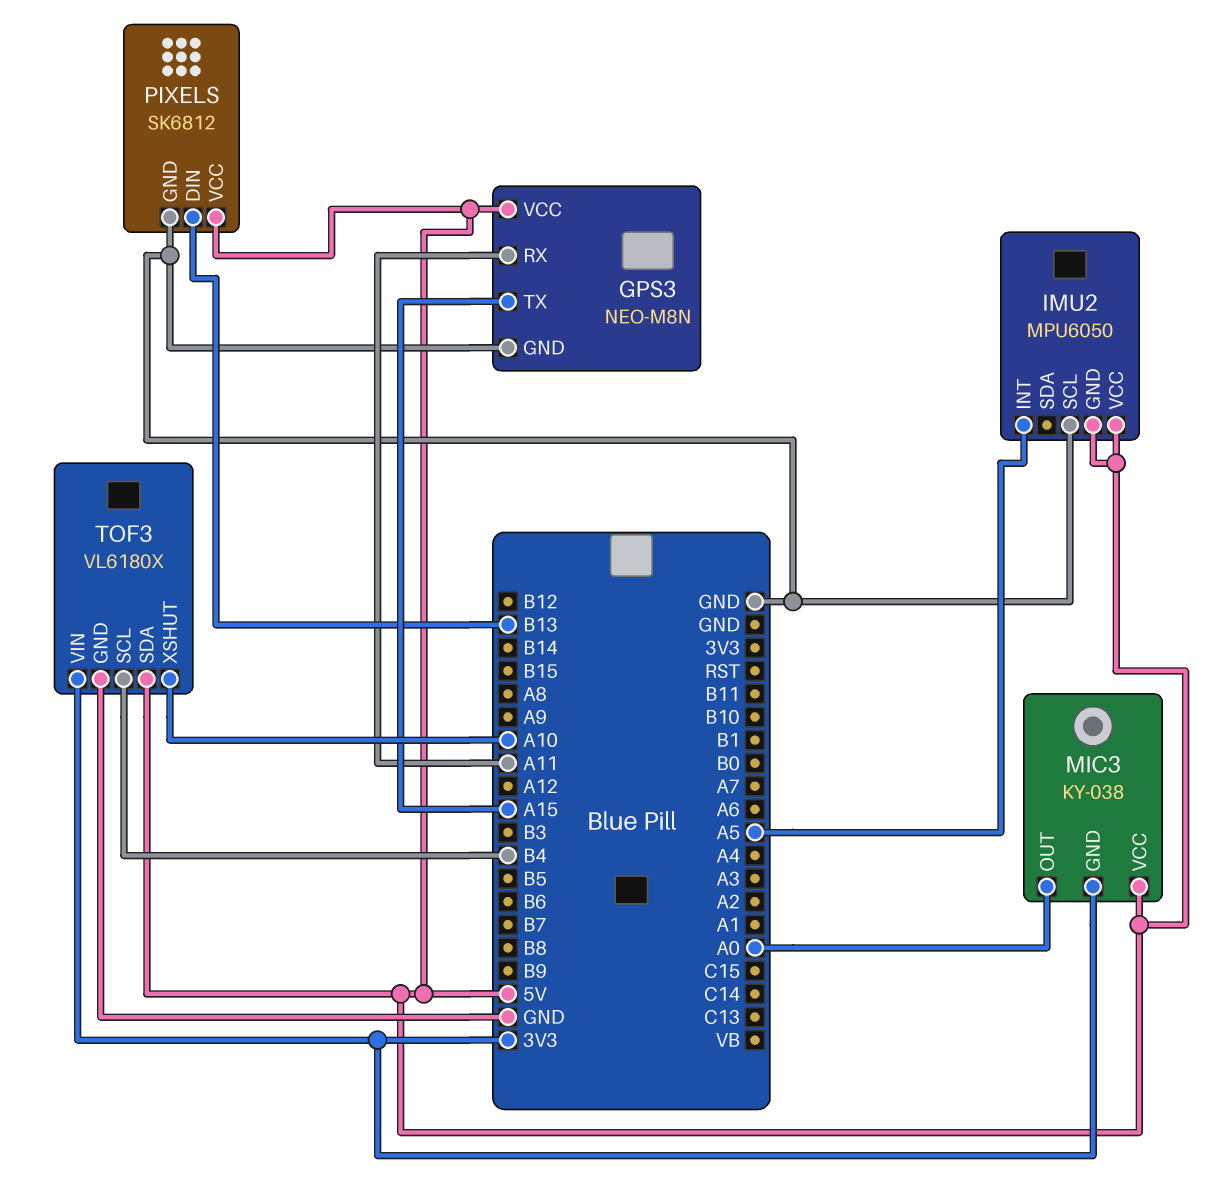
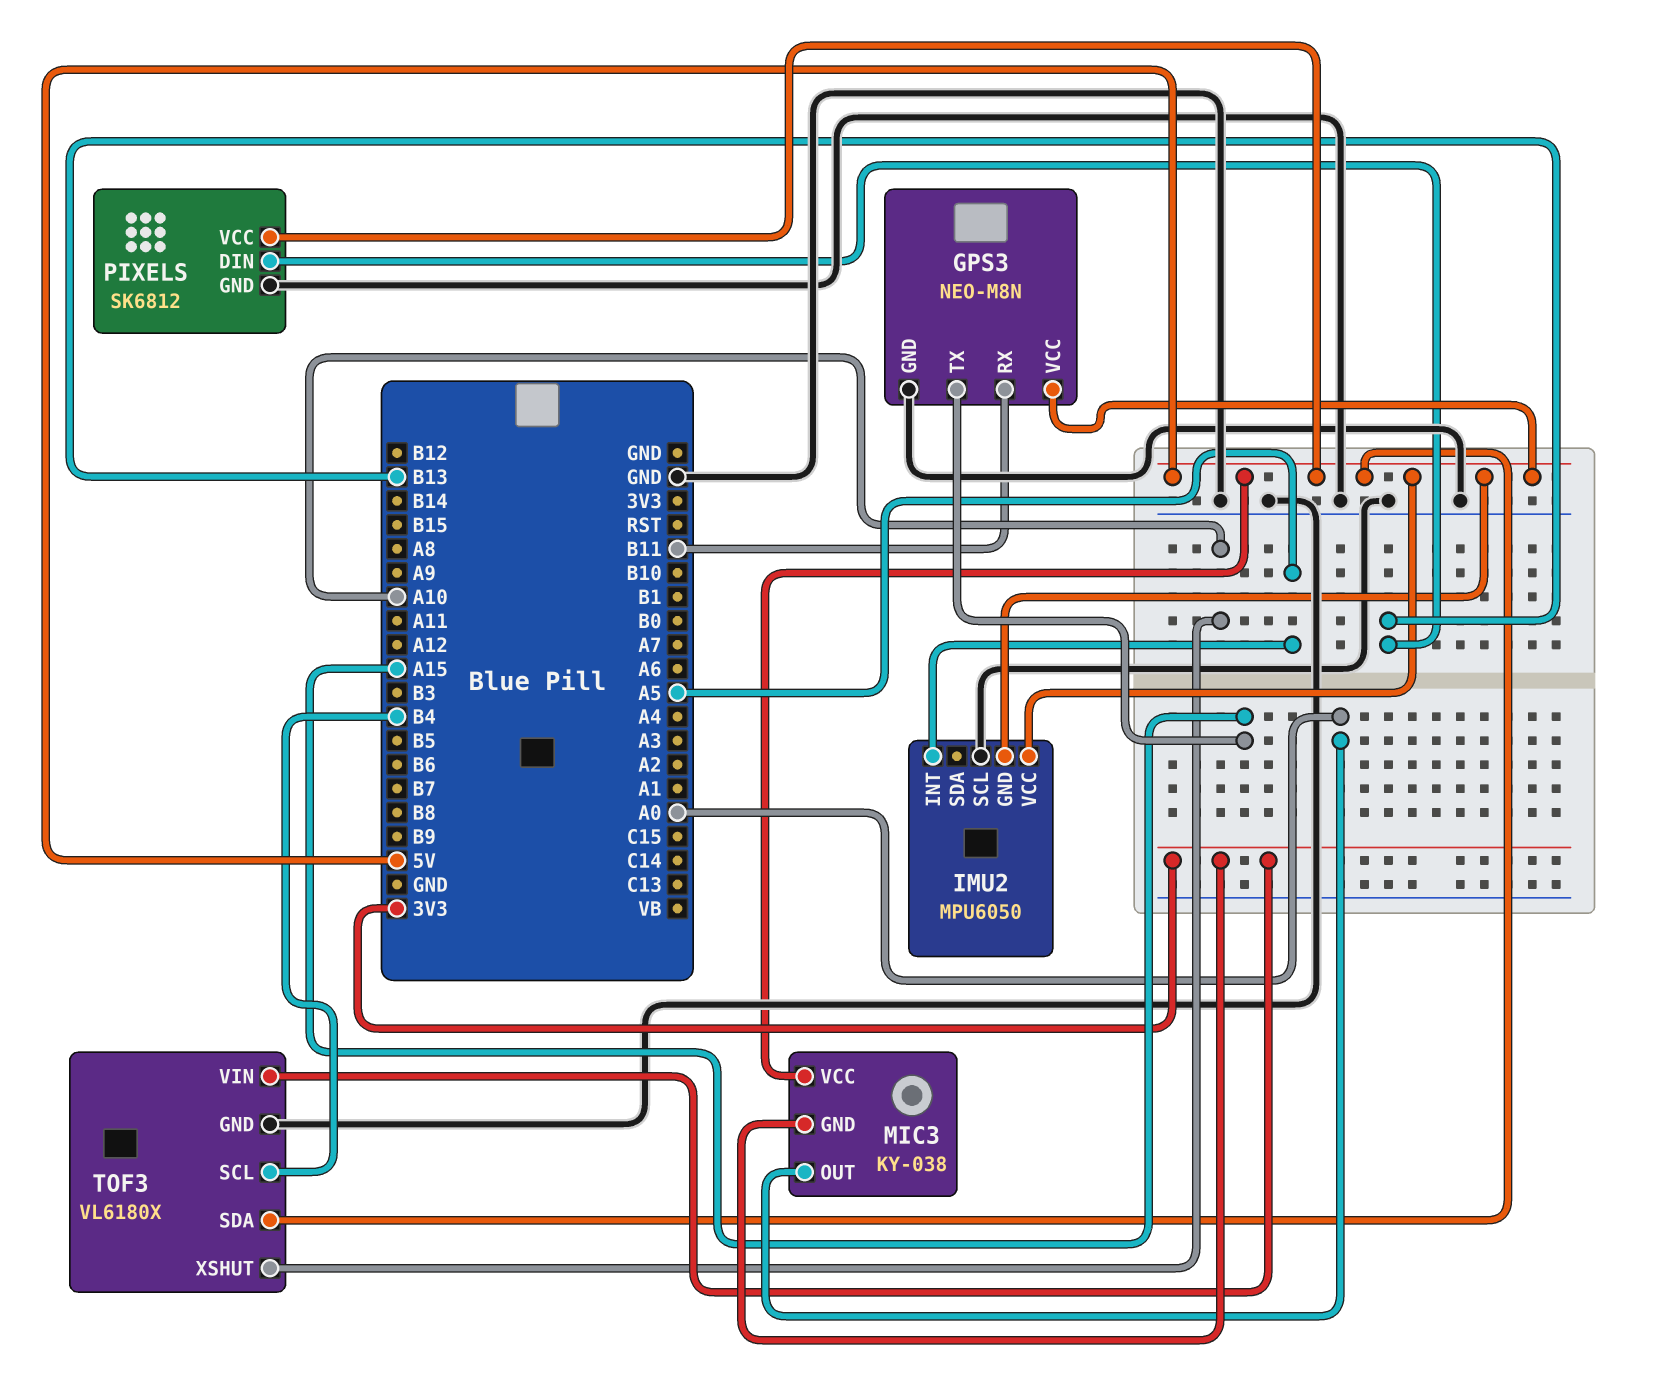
GPS3 pin RX: A11 -> B11

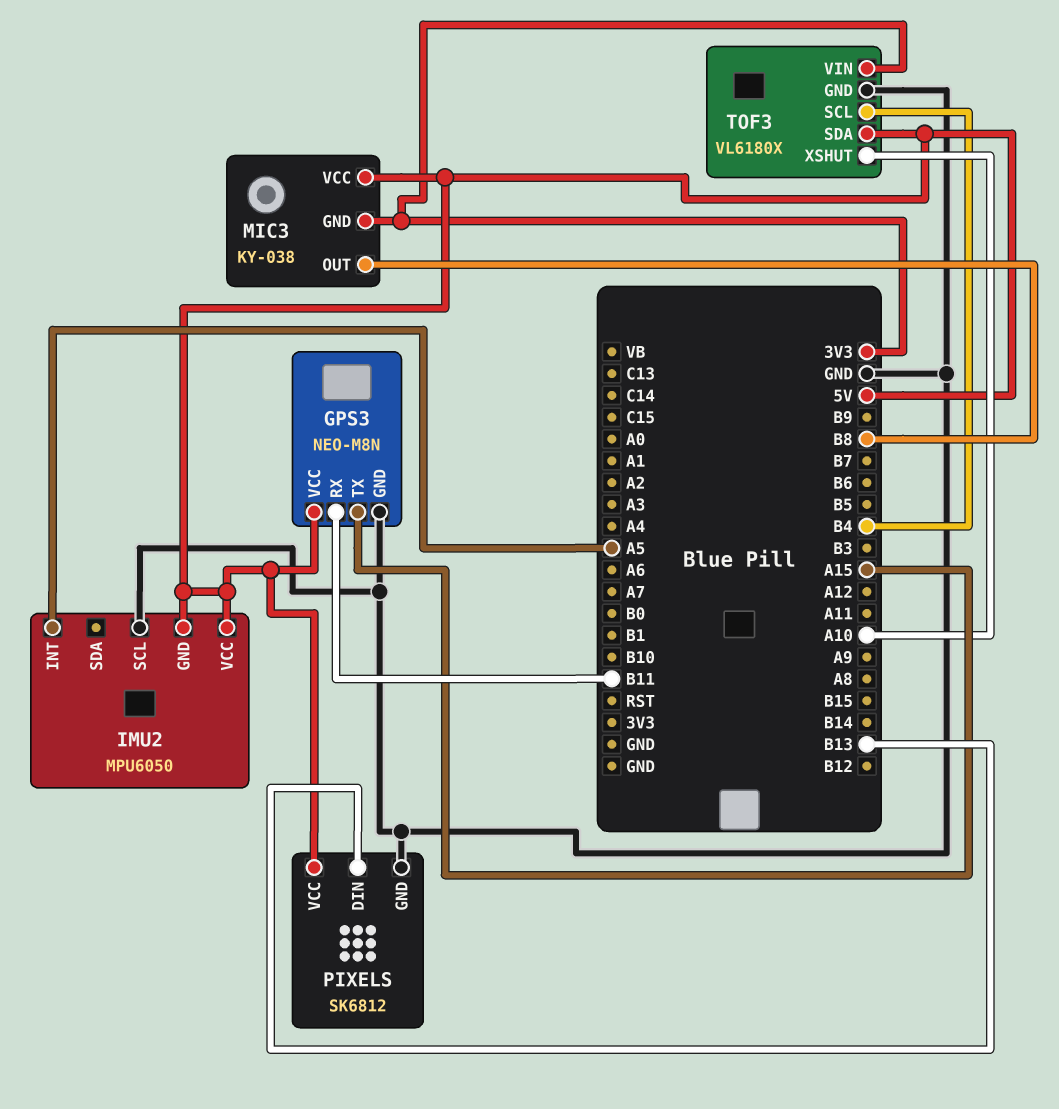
MIC3 pin OUT: A0 -> B8

